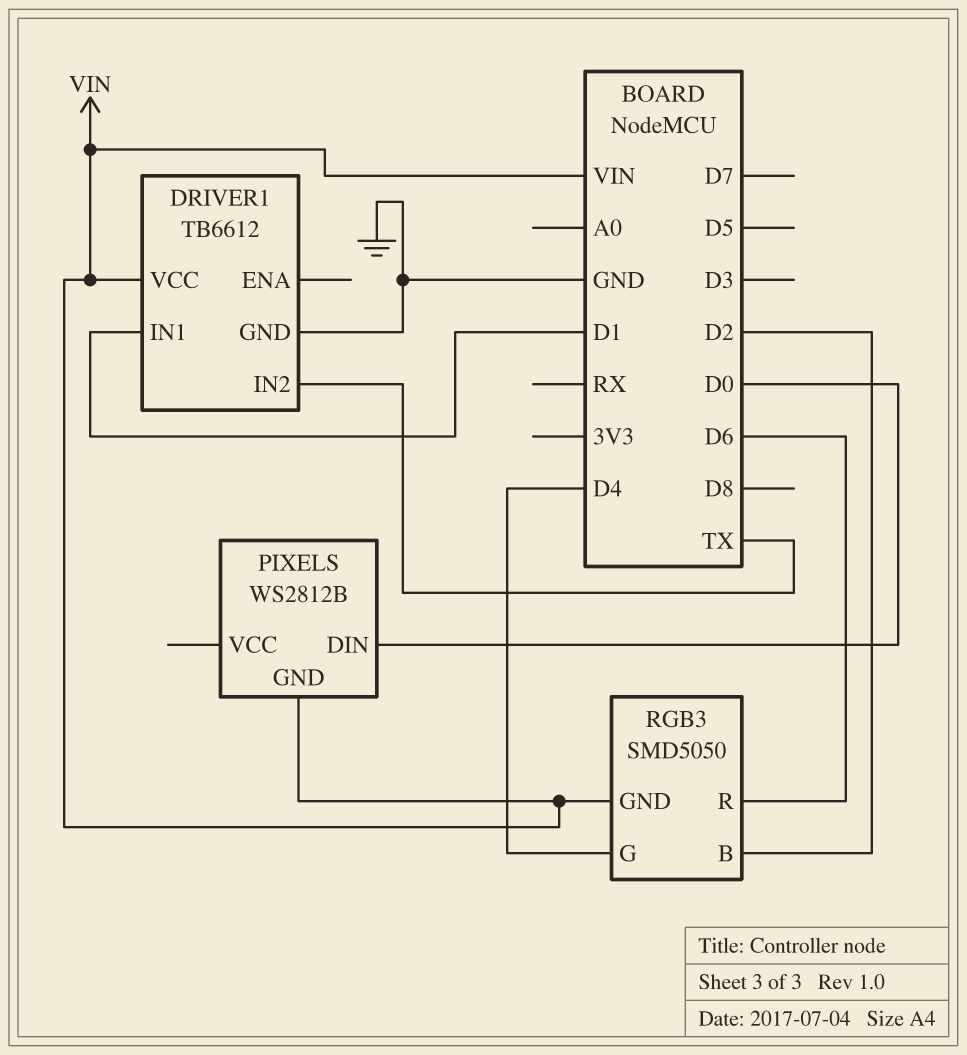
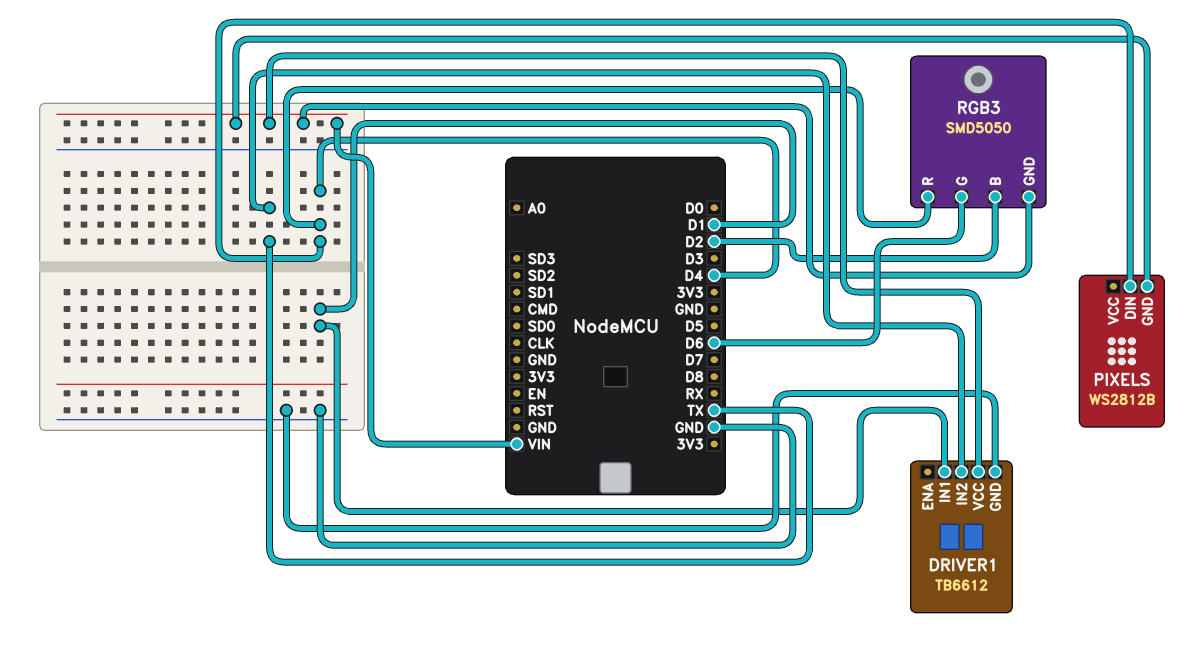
PIXELS pin DIN: D0 -> D4
RGB3 pin G: D4 -> D6
RGB3 pin R: D6 -> D4

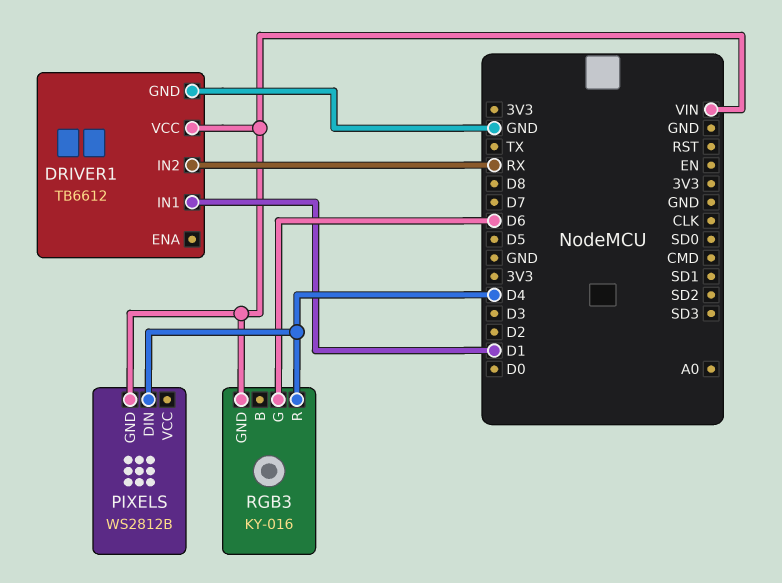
DRIVER1 pin IN2: TX -> RX
RGB3: SMD5050 -> KY-016
RGB3 pin B: D2 -> none

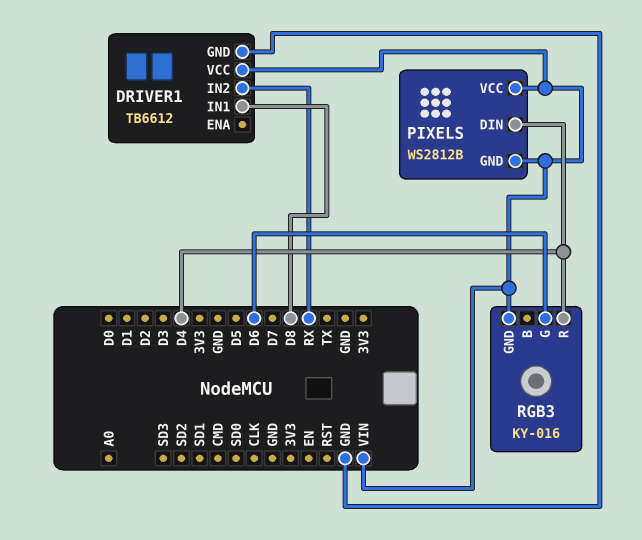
DRIVER1 pin IN1: D1 -> D8
PIXELS pin VCC: none -> VIN

